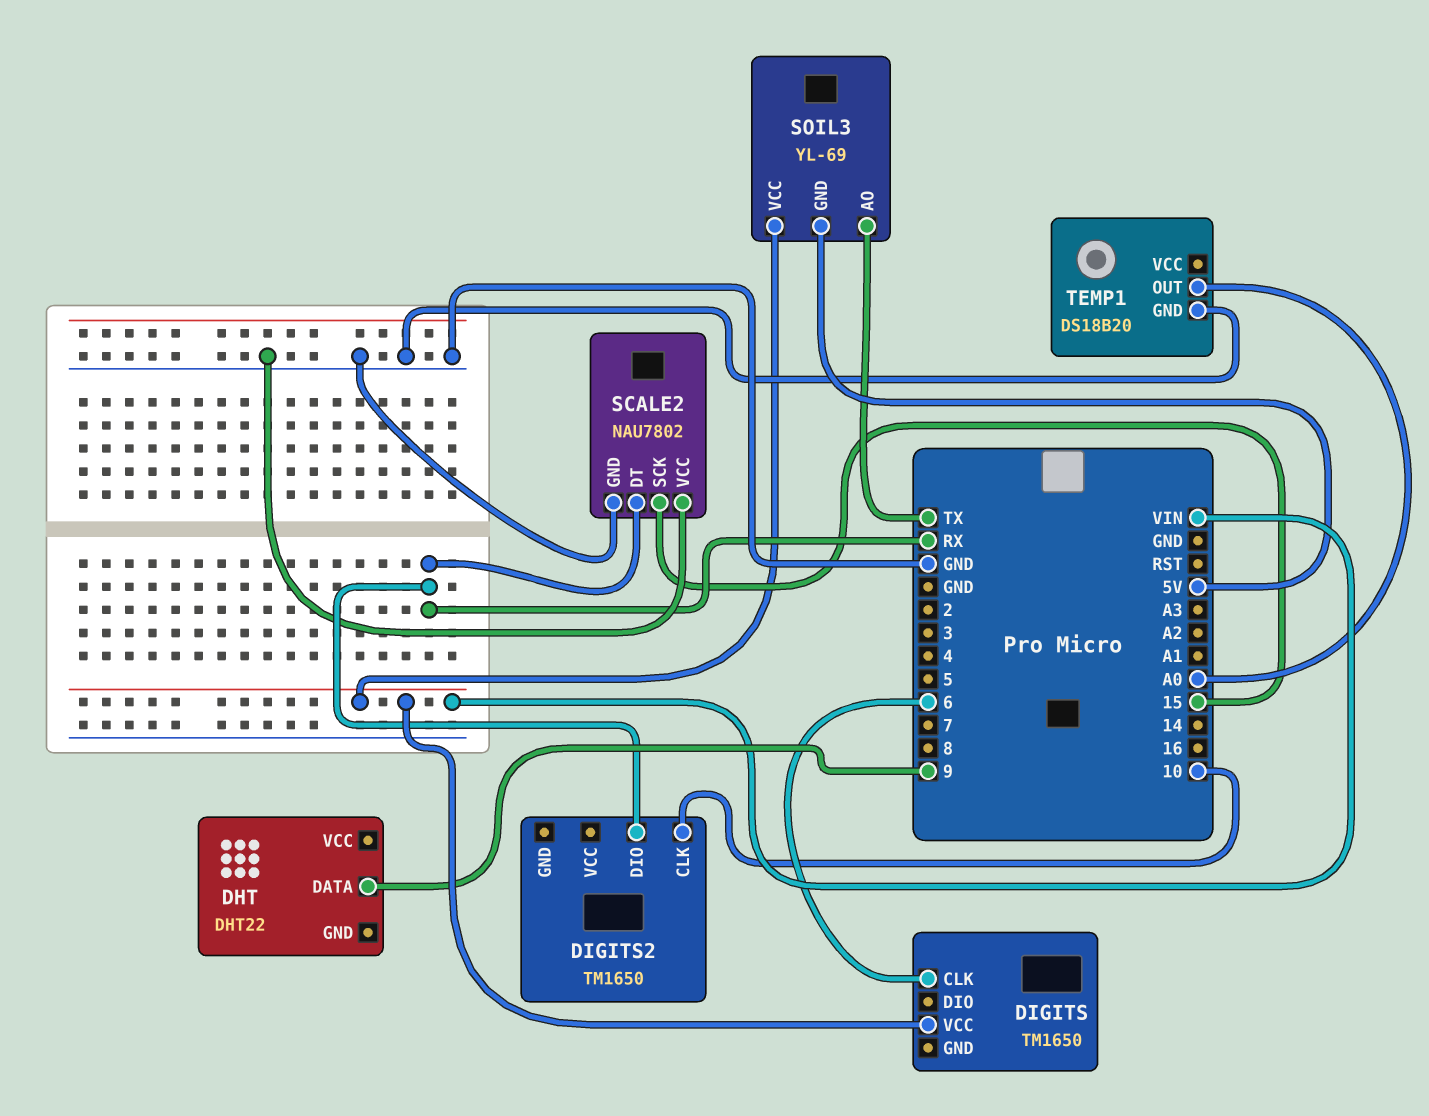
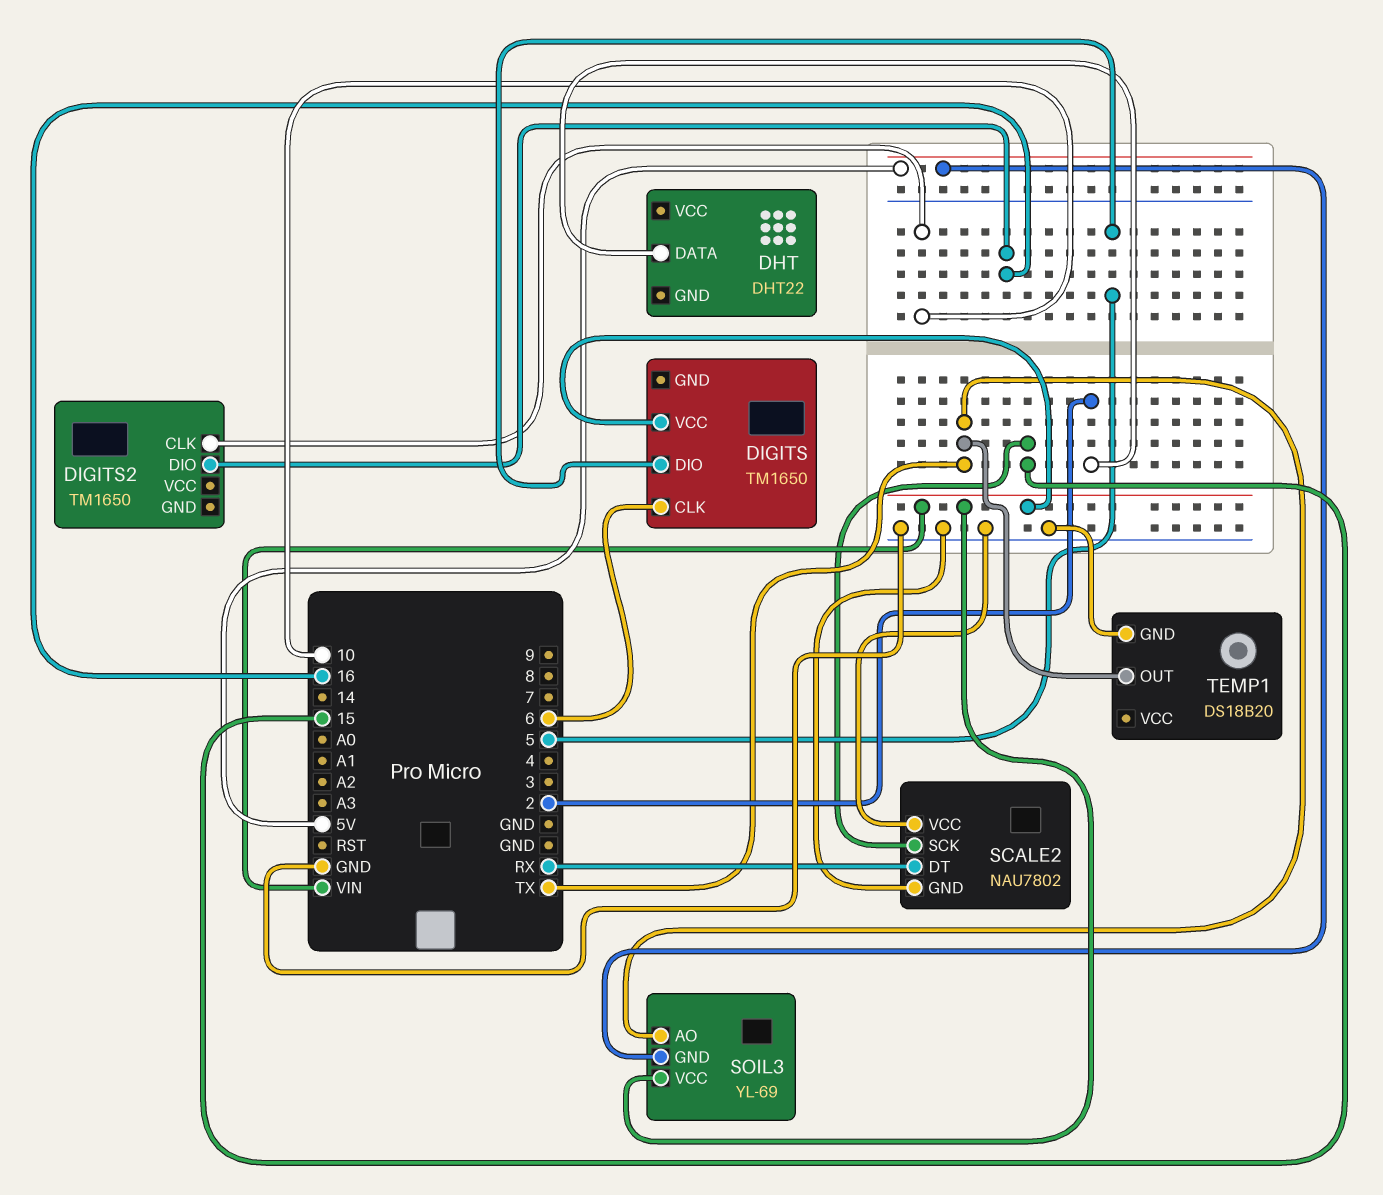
DHT pin DATA: 9 -> 2
DIGITS pin DIO: none -> 5
DIGITS2 pin DIO: RX -> 16
TEMP1 pin OUT: A0 -> TX

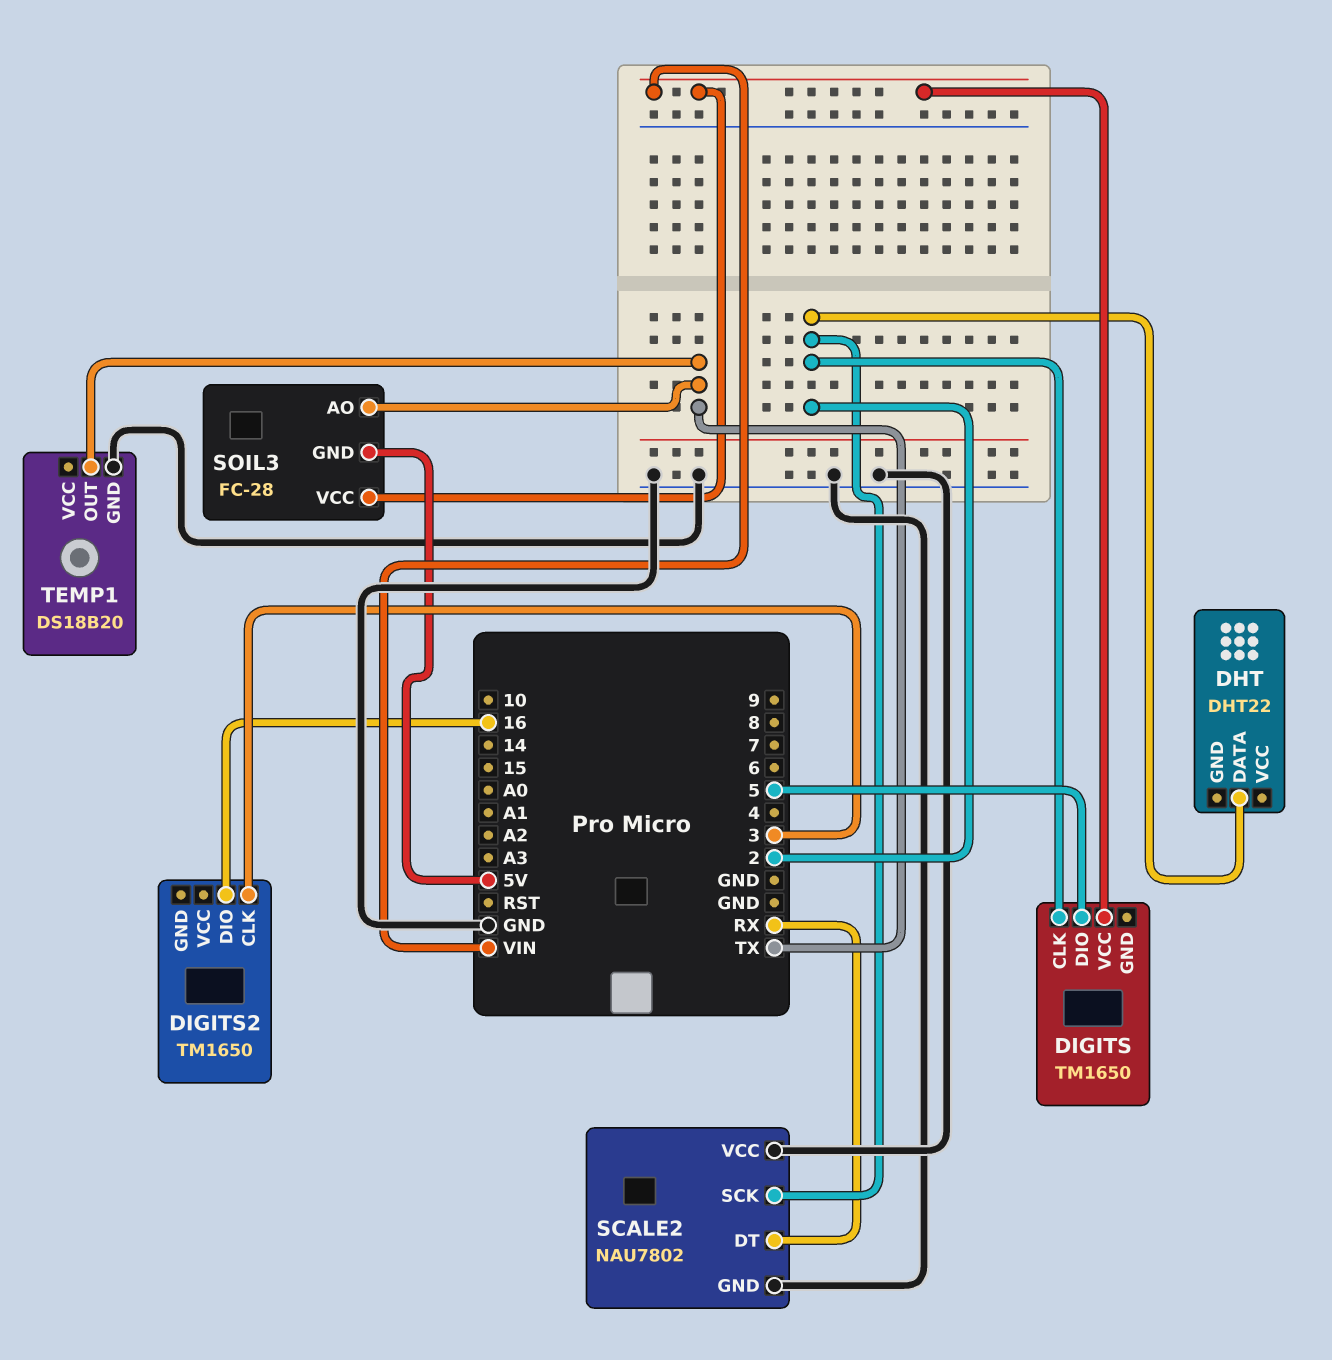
DIGITS pin CLK: 6 -> 2
DIGITS2 pin CLK: 10 -> 3
SCALE2 pin SCK: 15 -> 2
SOIL3: YL-69 -> FC-28

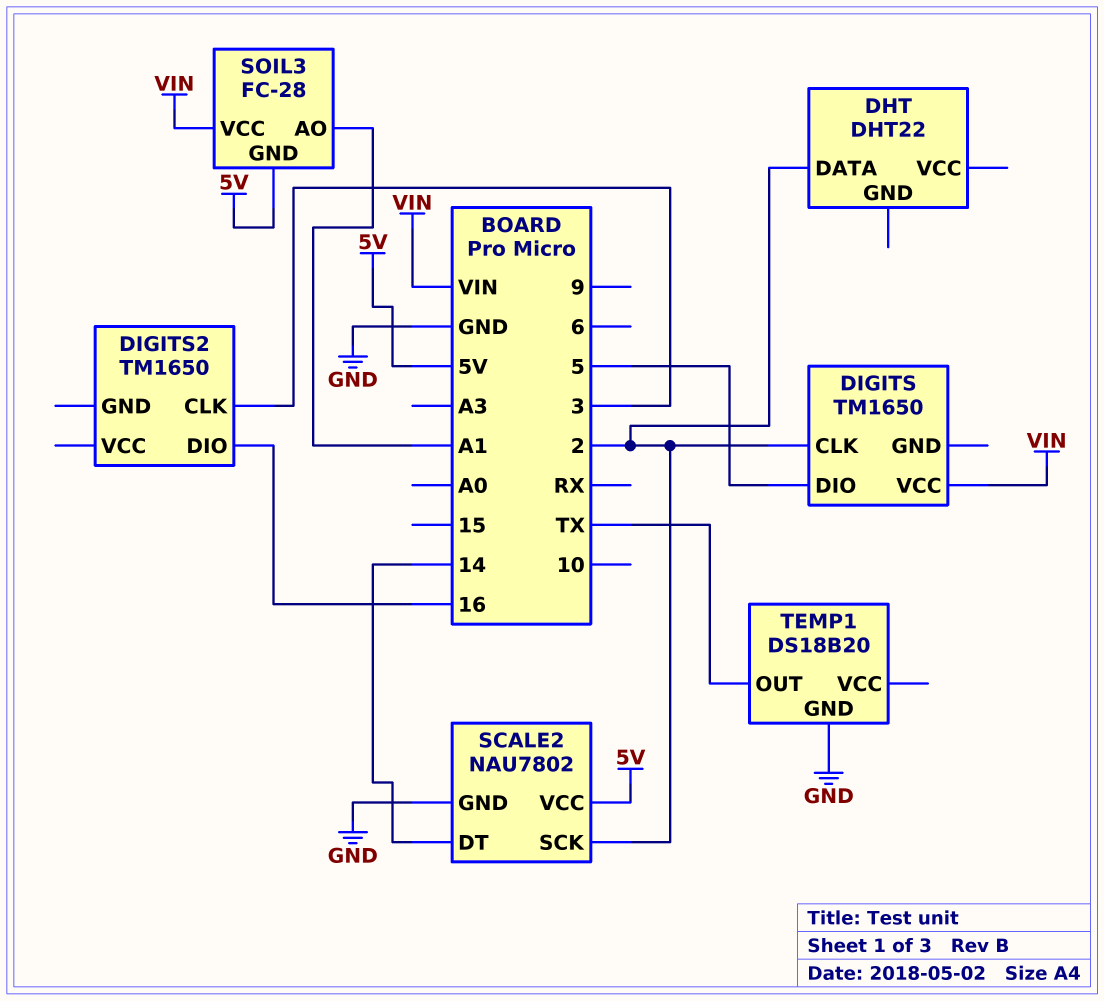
SCALE2 pin DT: RX -> 14
SCALE2 pin VCC: GND -> 5V
SOIL3 pin AO: TX -> A1

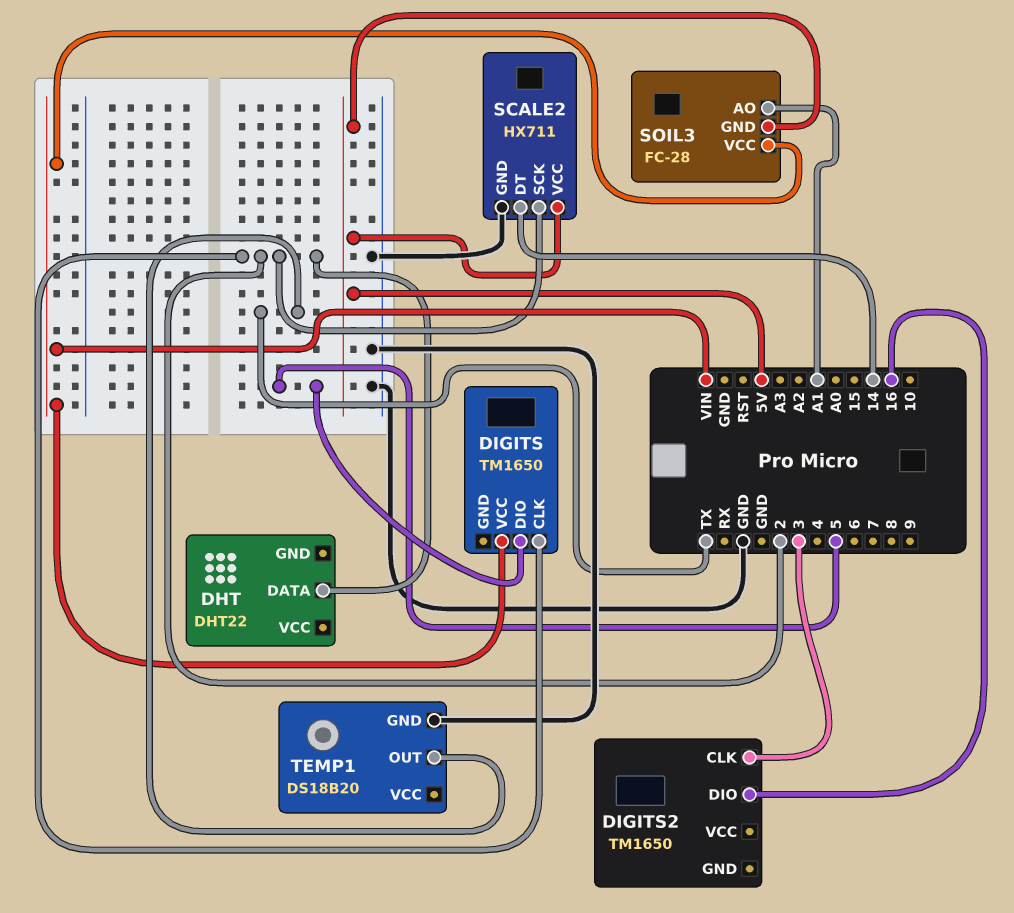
SCALE2: NAU7802 -> HX711

